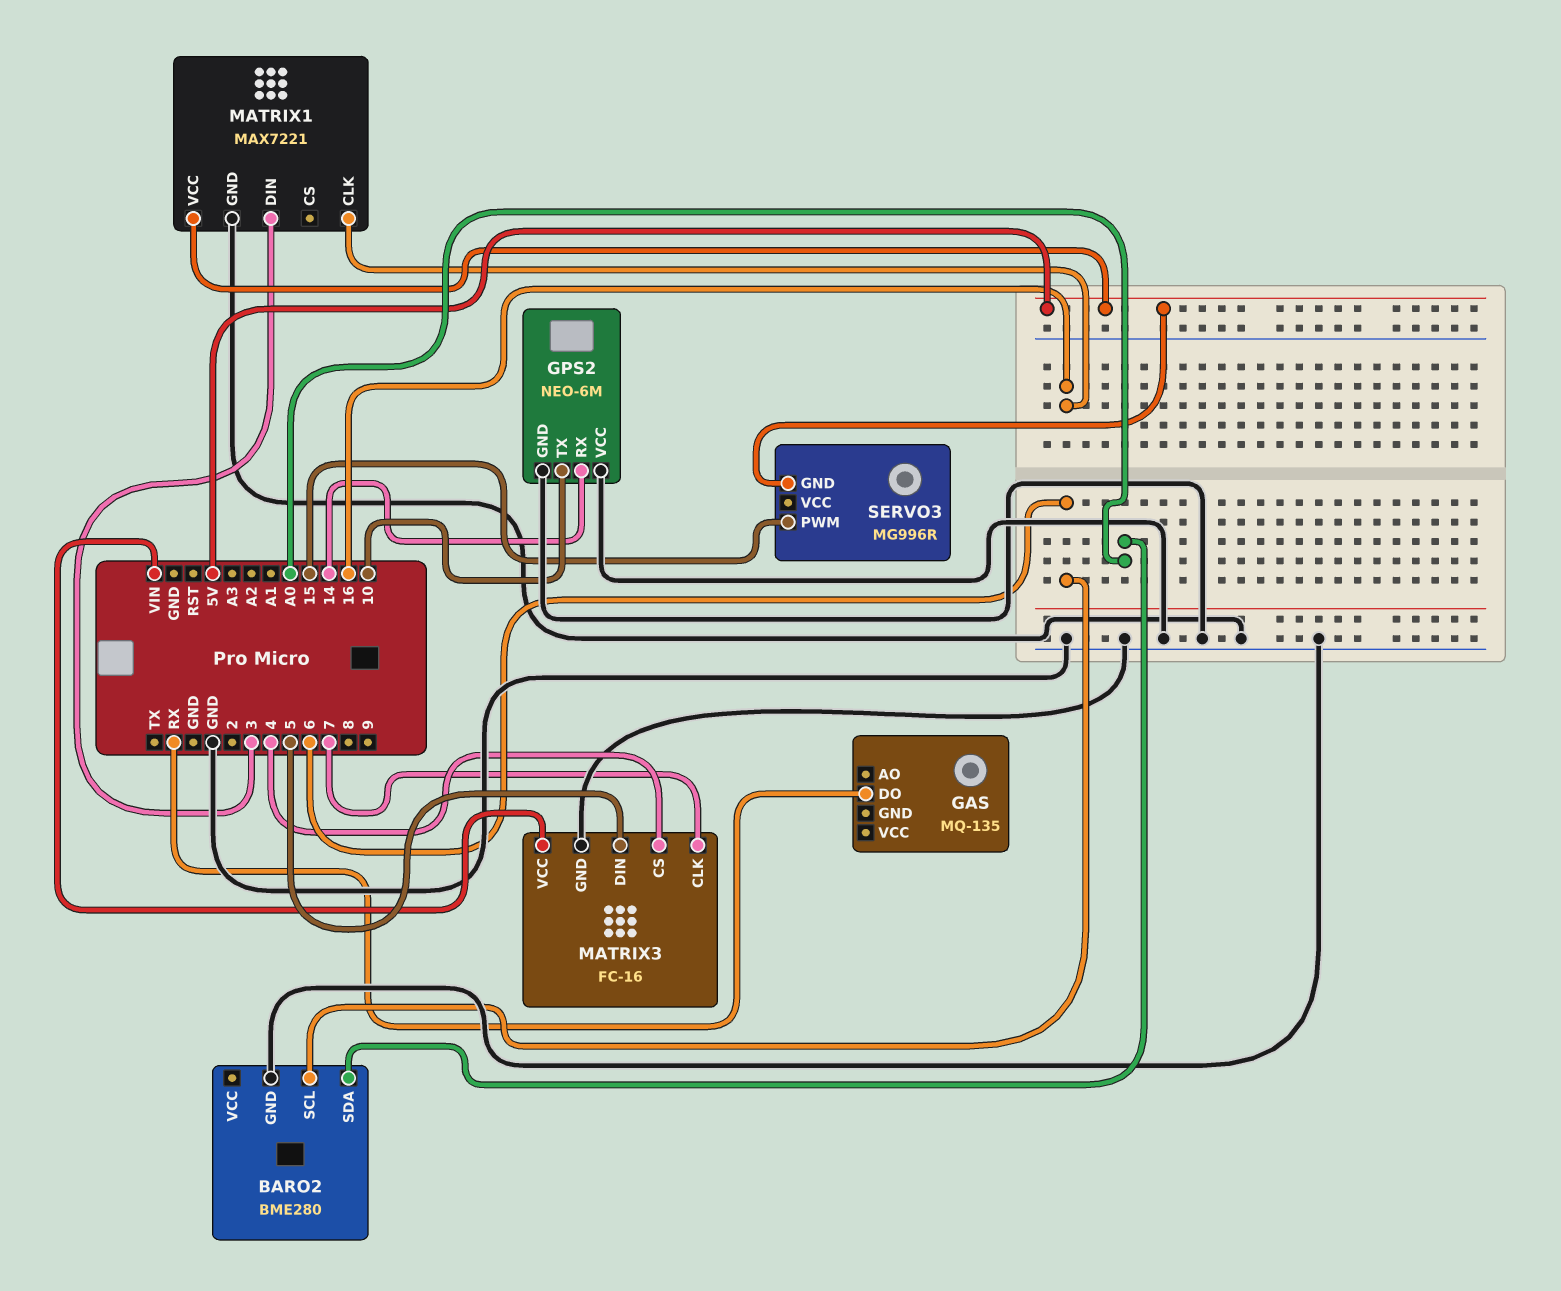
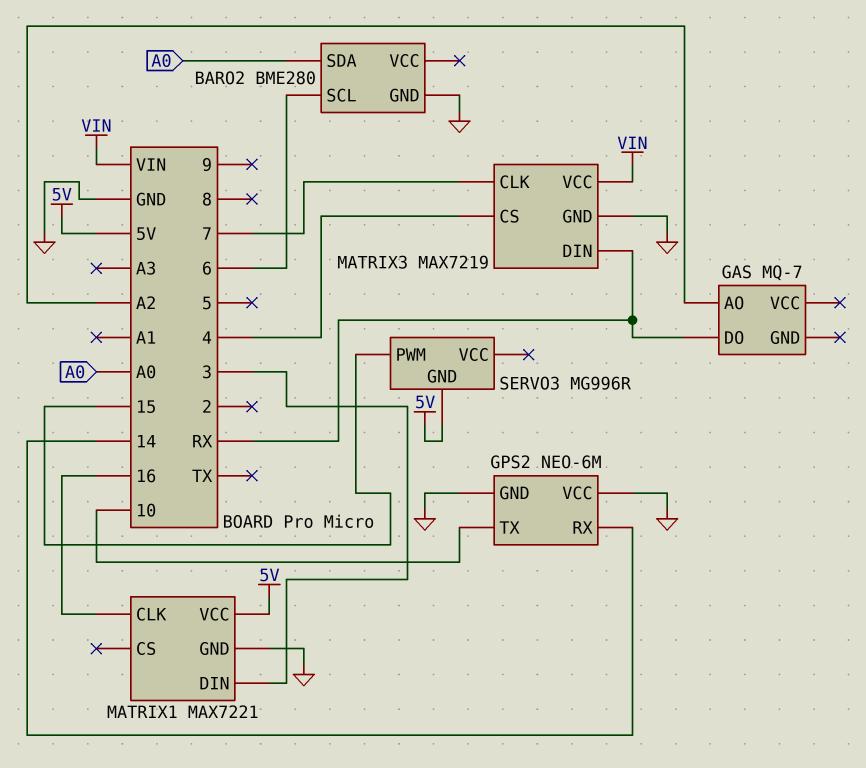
GAS: MQ-135 -> MQ-7
GAS pin AO: none -> A2
MATRIX3: FC-16 -> MAX7219
MATRIX3 pin DIN: 5 -> RX

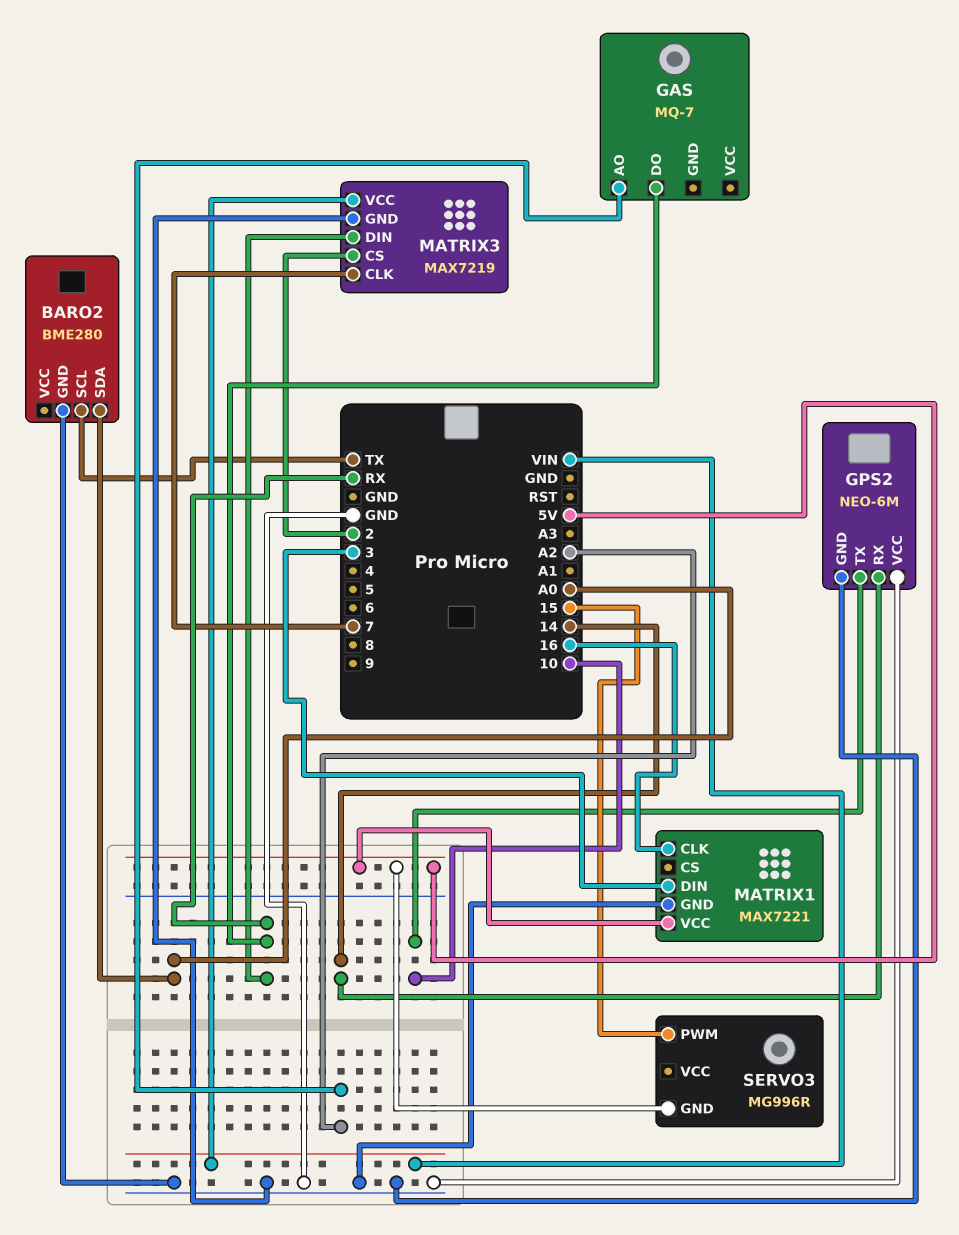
BARO2 pin SCL: 6 -> TX
MATRIX3 pin CS: 4 -> 2

